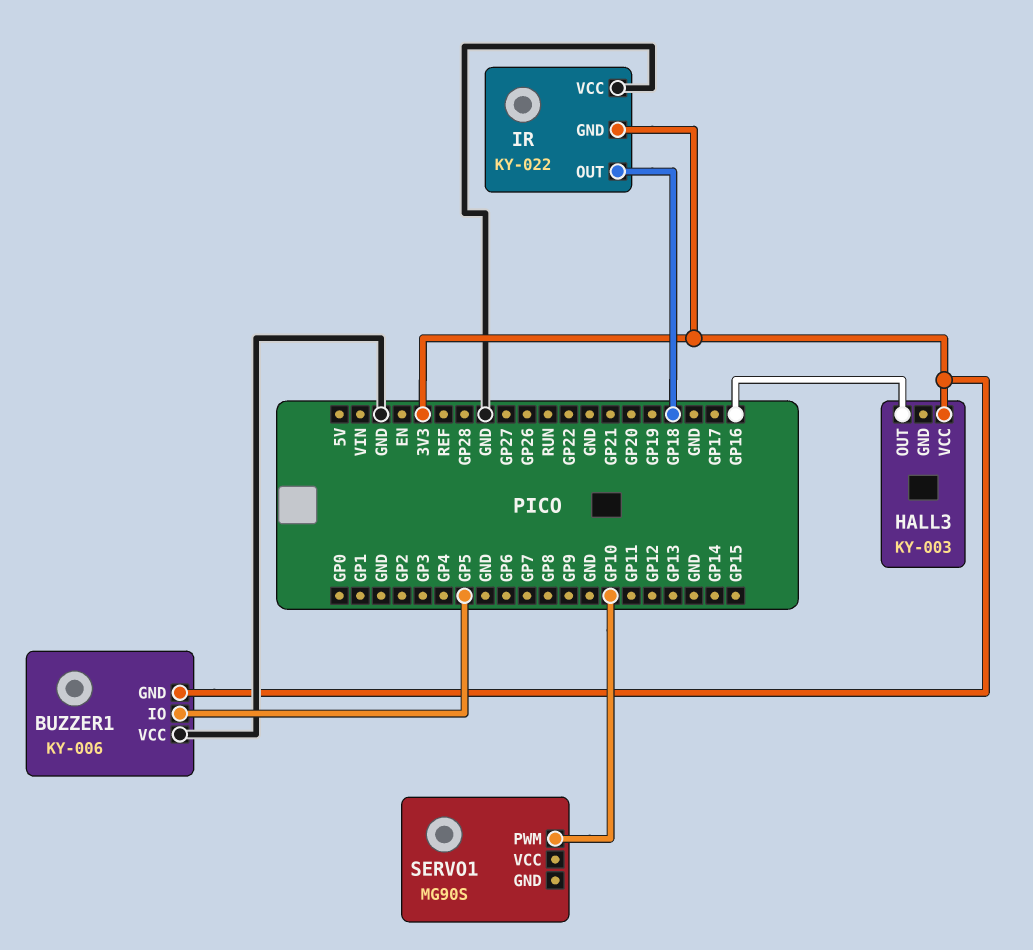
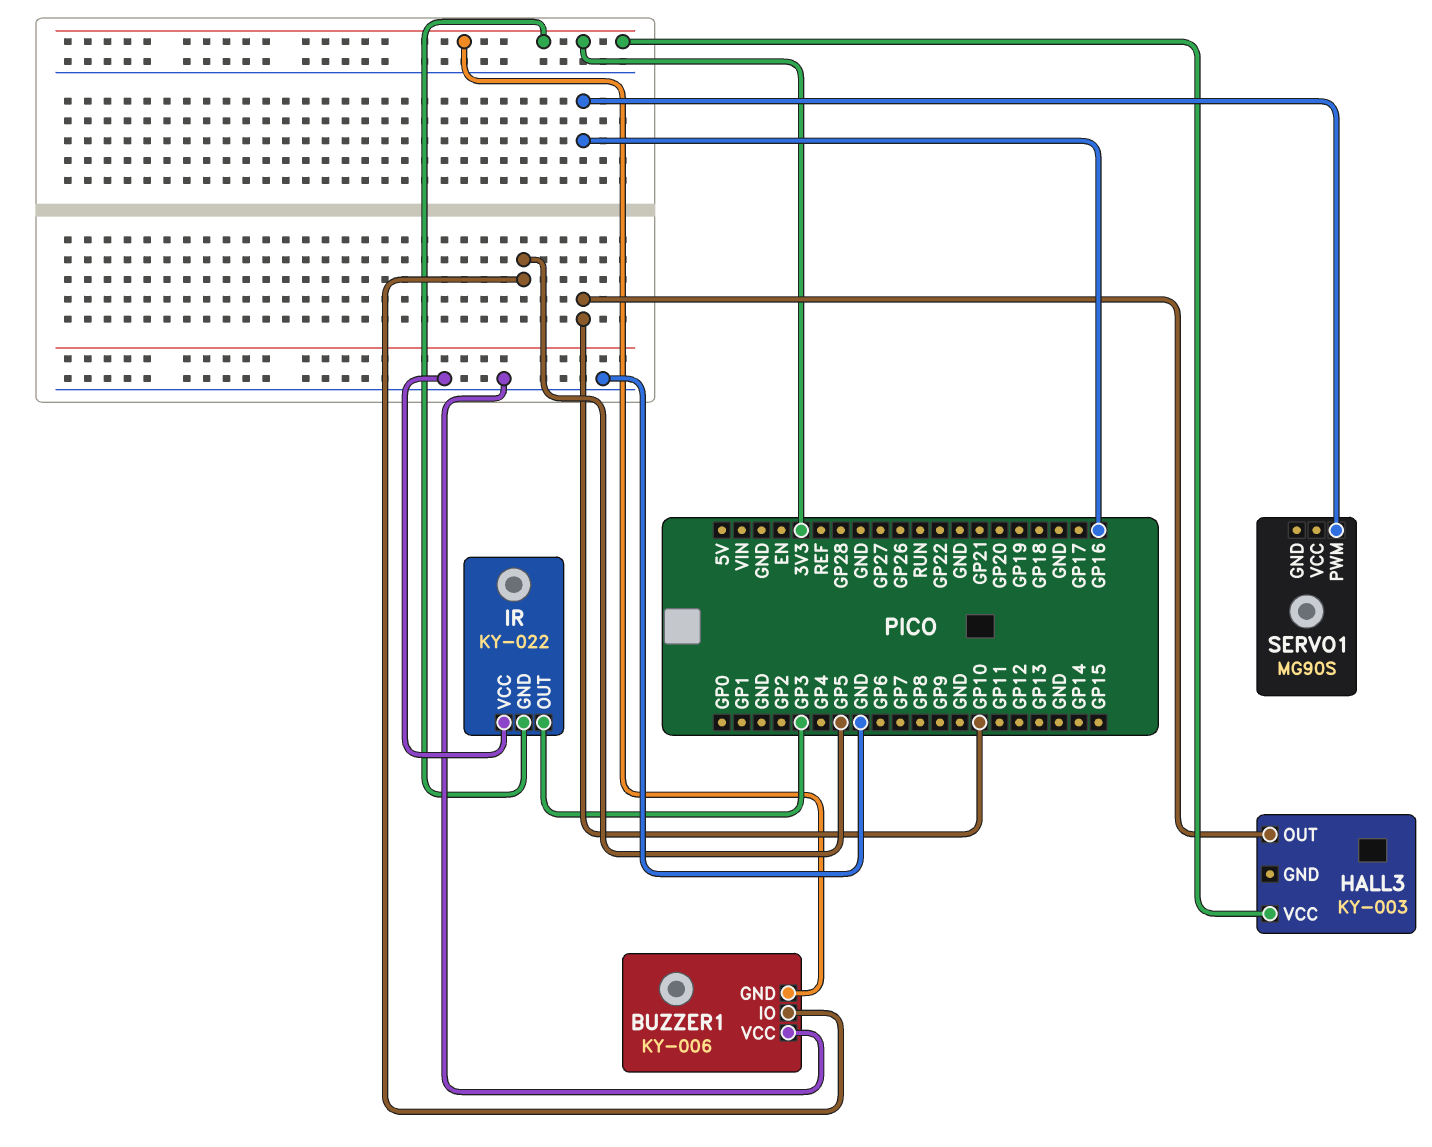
HALL3 pin OUT: GP16 -> GP10
IR pin OUT: GP18 -> GP3
SERVO1 pin PWM: GP10 -> GP16

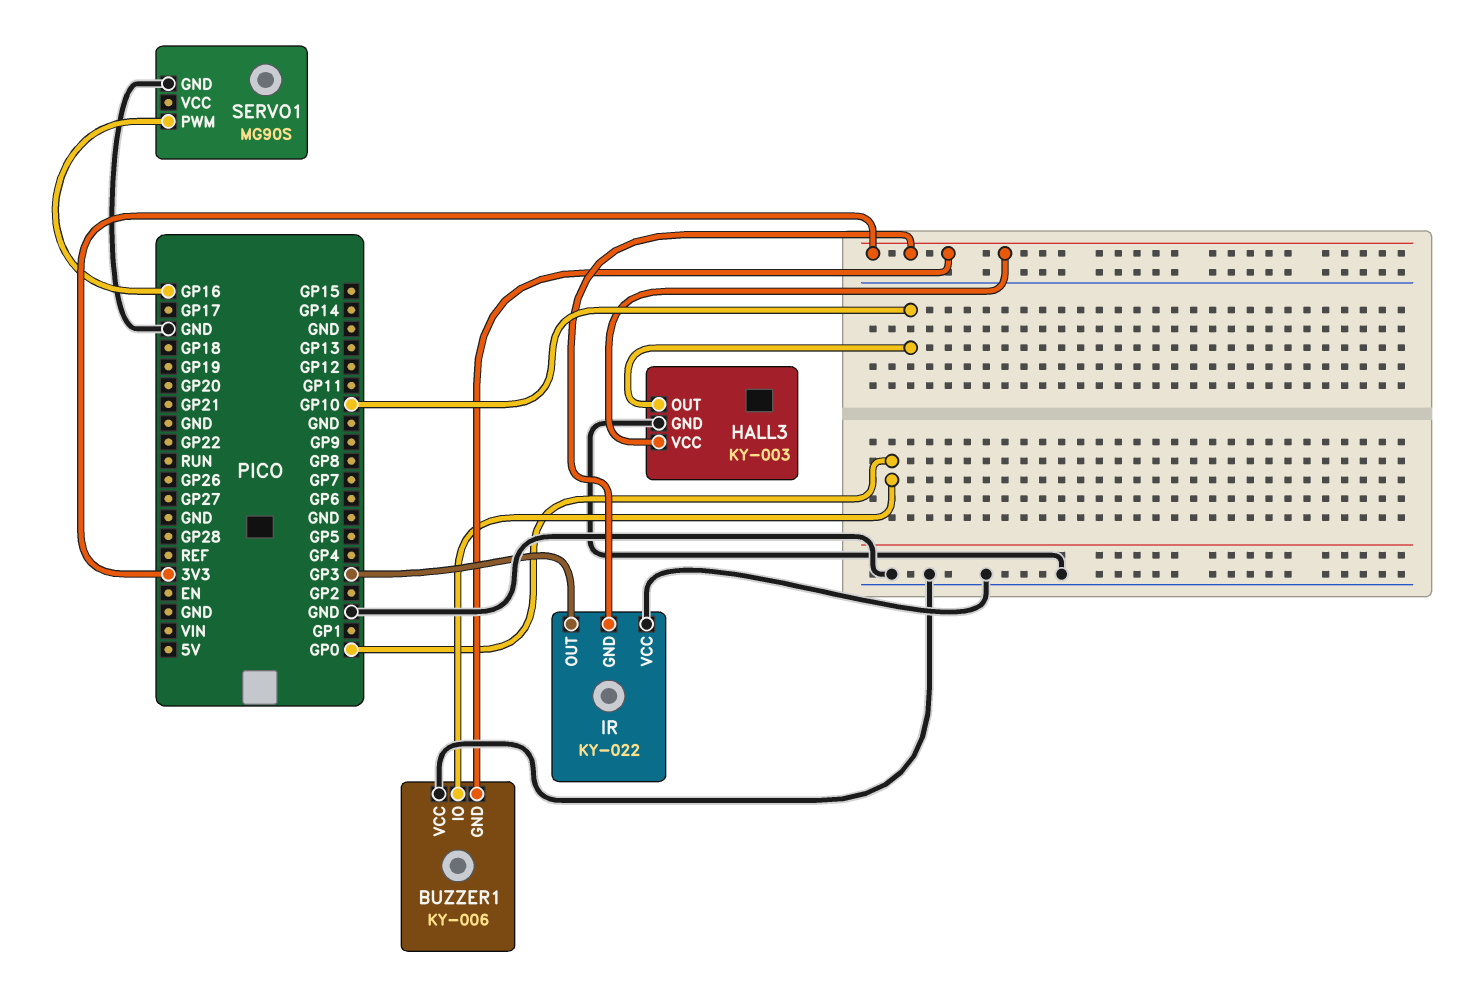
BUZZER1 pin IO: GP5 -> GP0
HALL3 pin GND: none -> GND
SERVO1 pin GND: none -> GND

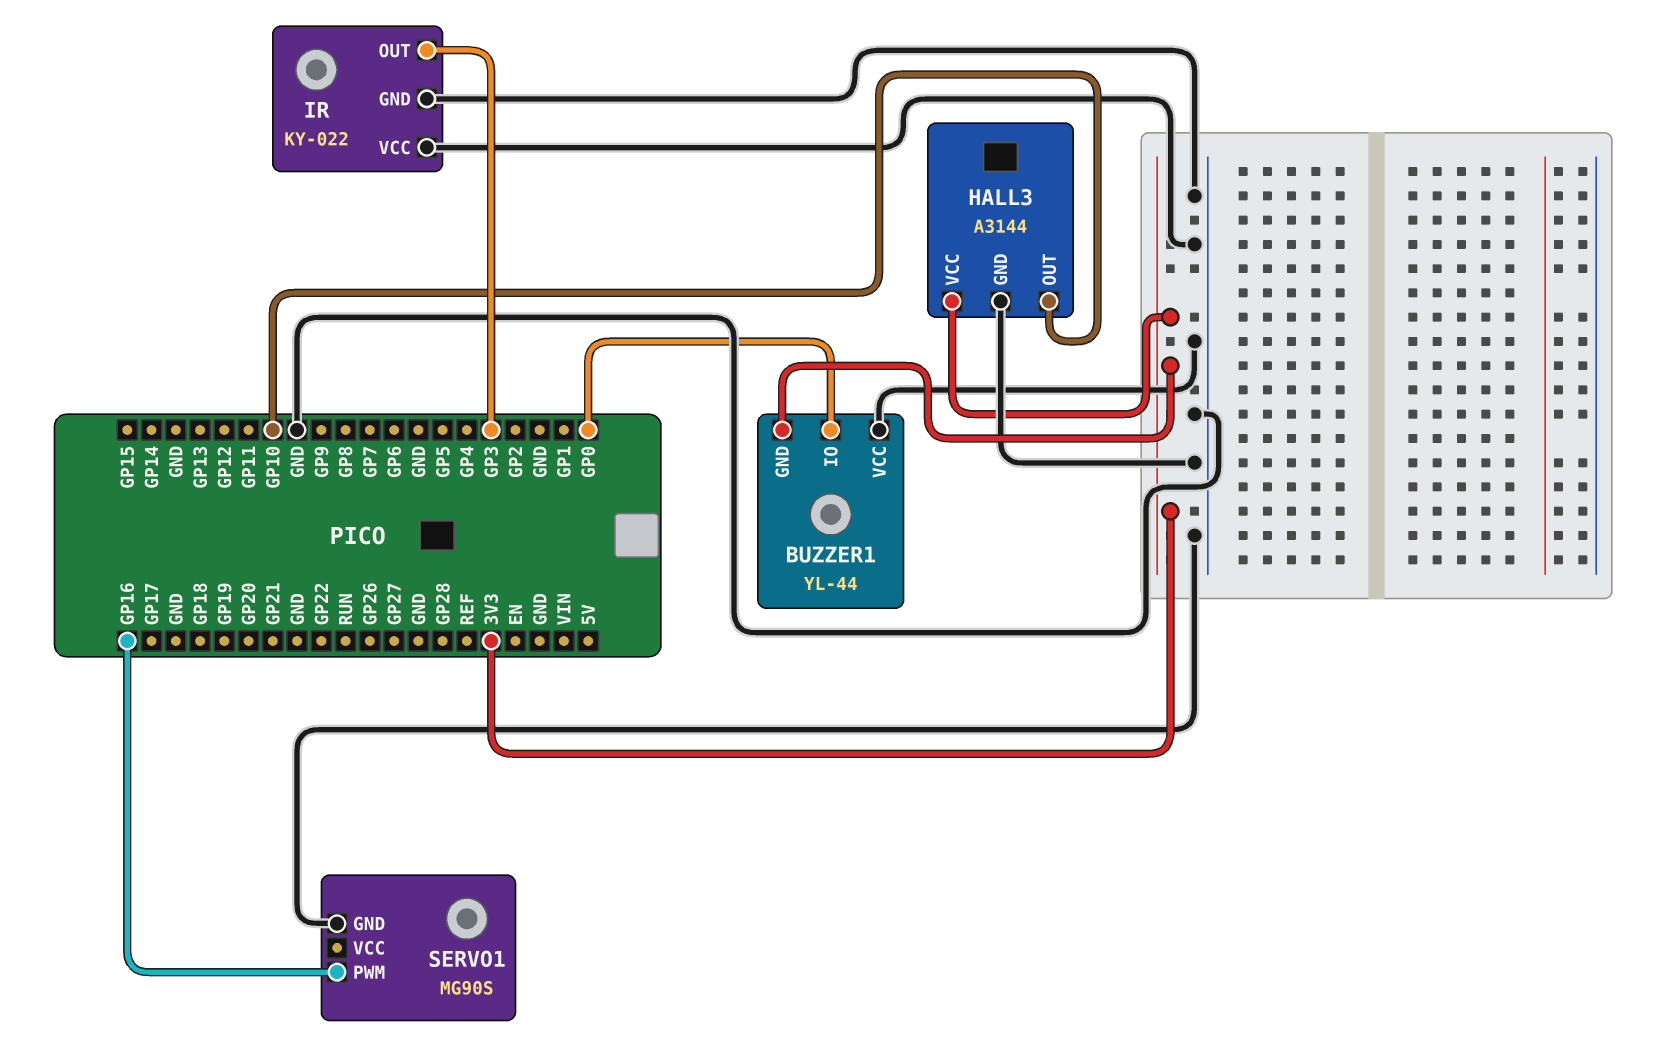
BUZZER1: KY-006 -> YL-44
HALL3: KY-003 -> A3144
IR pin GND: 3V3 -> GND

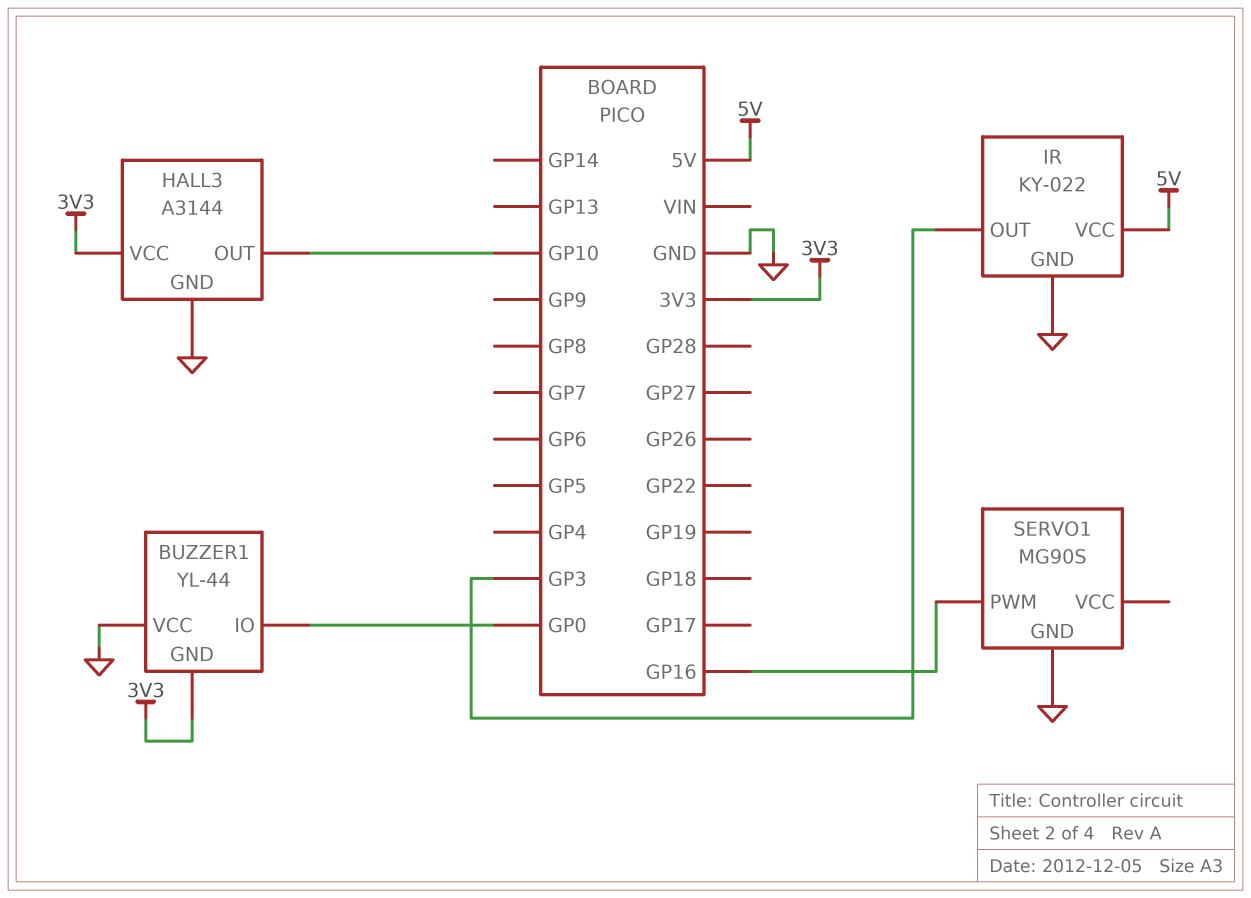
IR pin VCC: GND -> 5V

